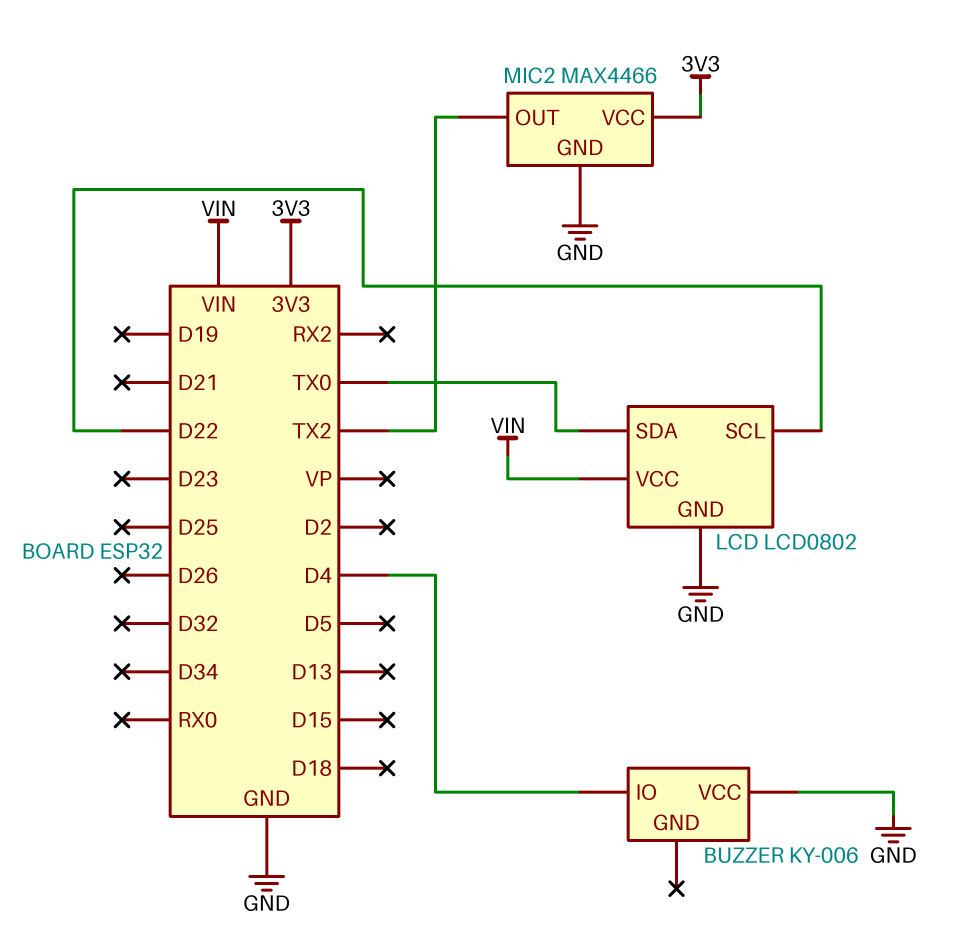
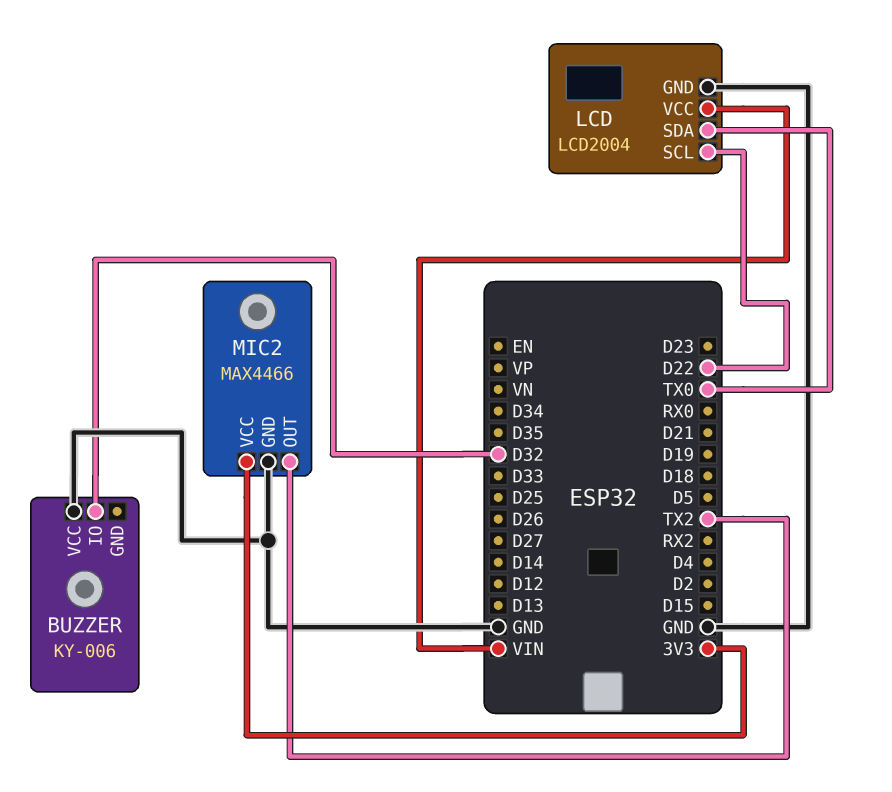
BUZZER pin IO: D4 -> D32
LCD: LCD0802 -> LCD2004

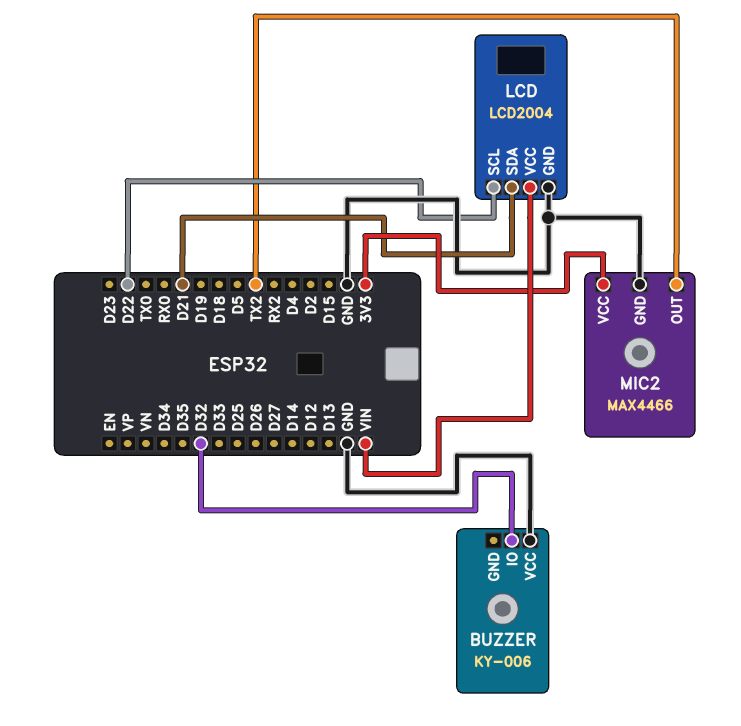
LCD pin SDA: TX0 -> D21

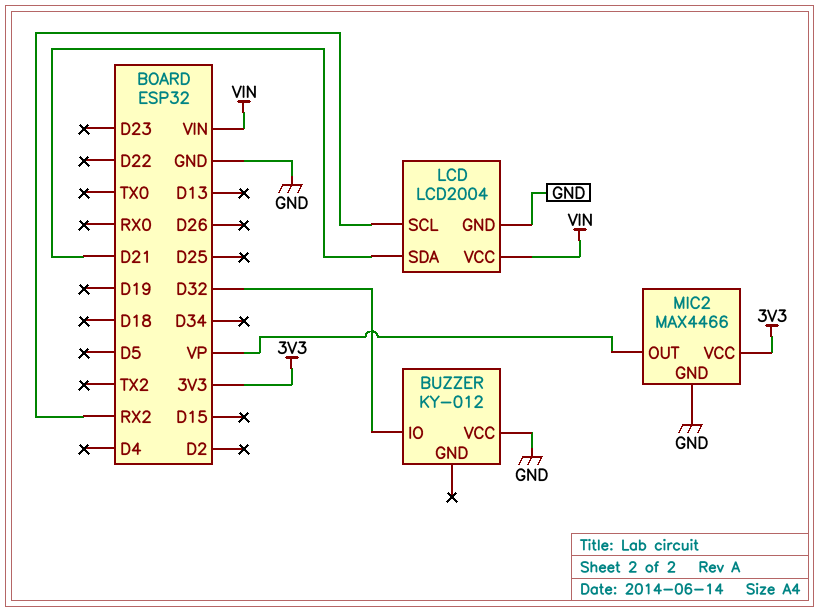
BUZZER: KY-006 -> KY-012
LCD pin SCL: D22 -> RX2
MIC2 pin OUT: TX2 -> VP

